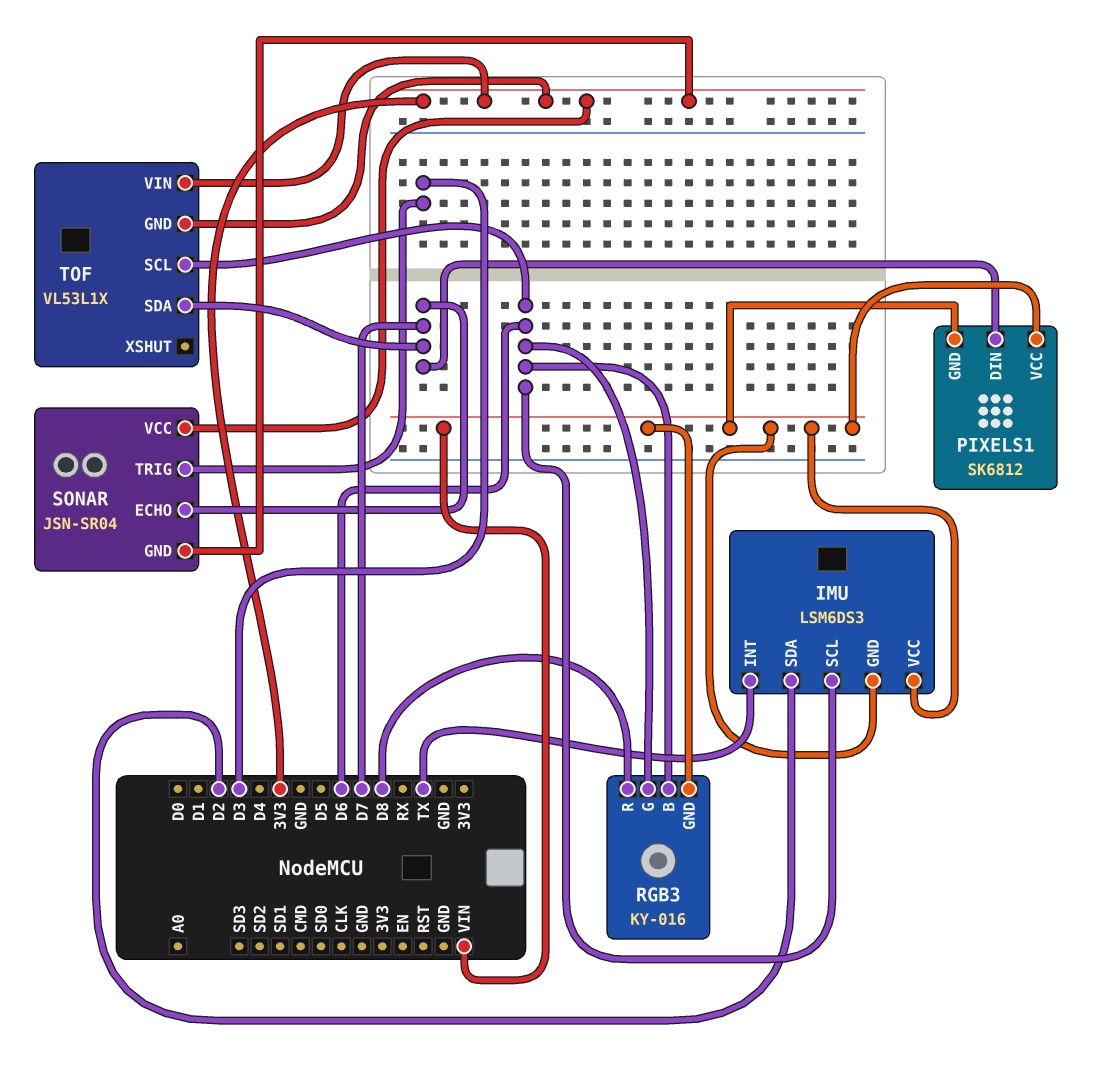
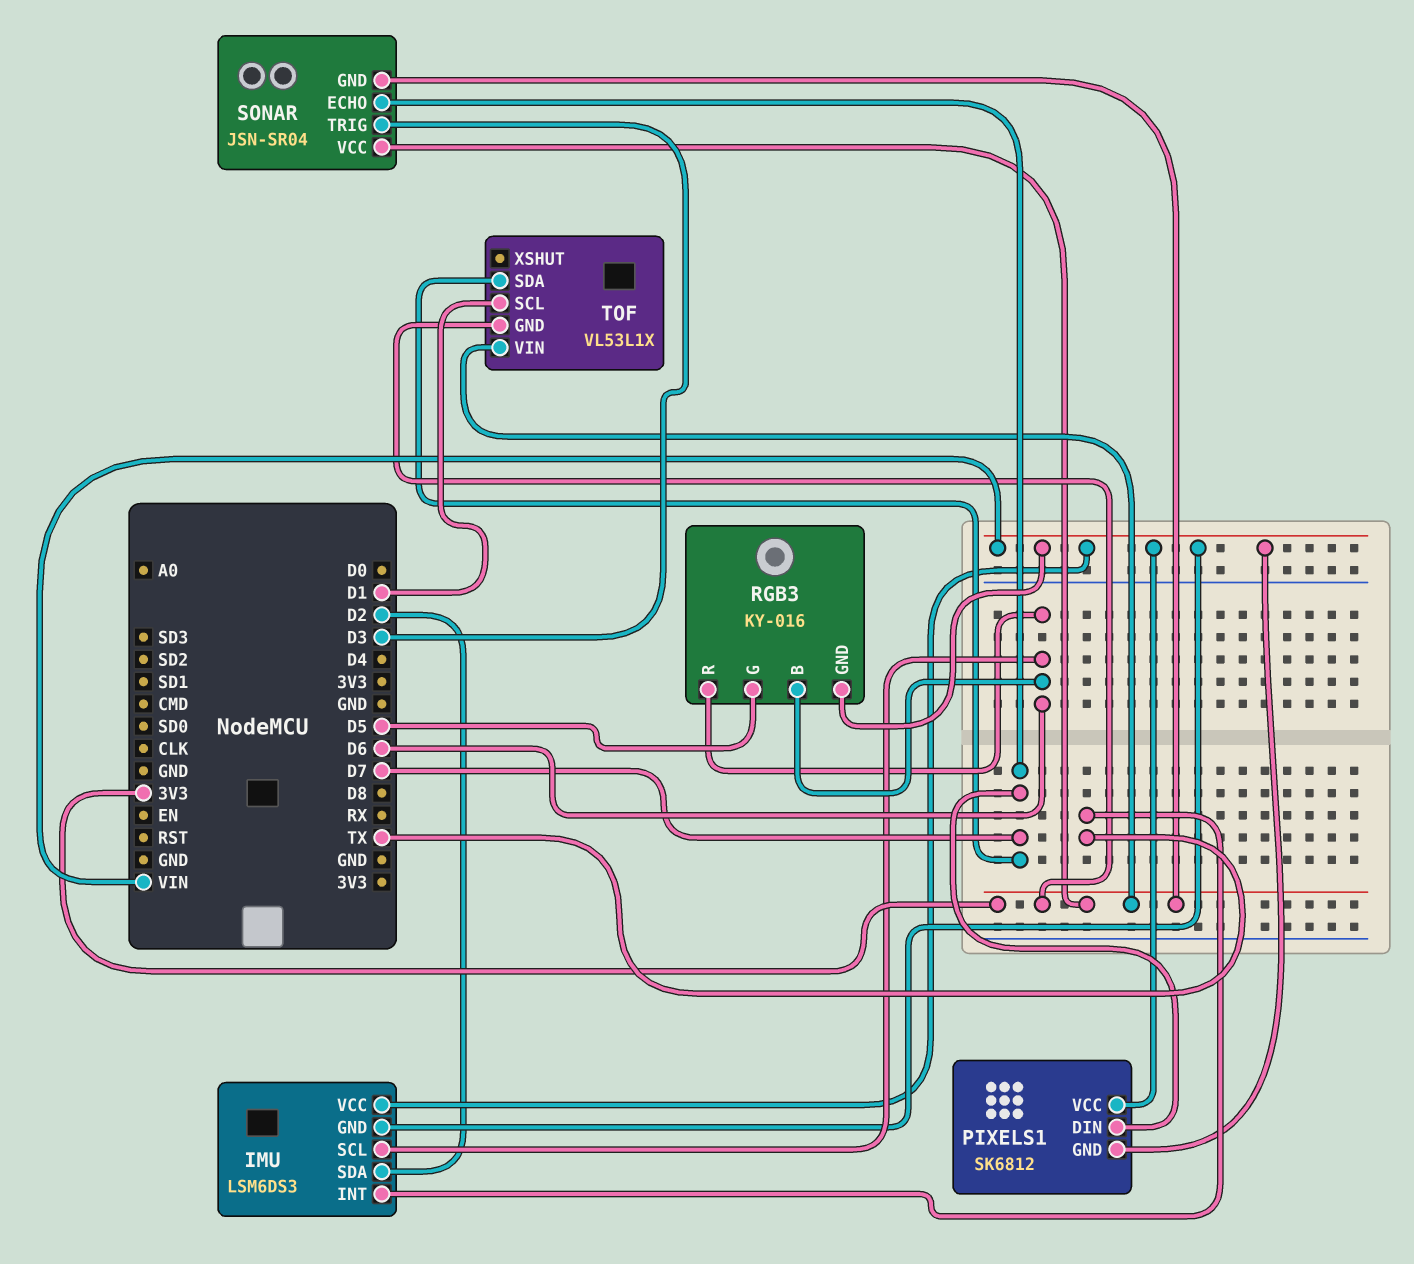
RGB3 pin G: D6 -> D5
RGB3 pin R: D8 -> D6
TOF pin SCL: D6 -> D1

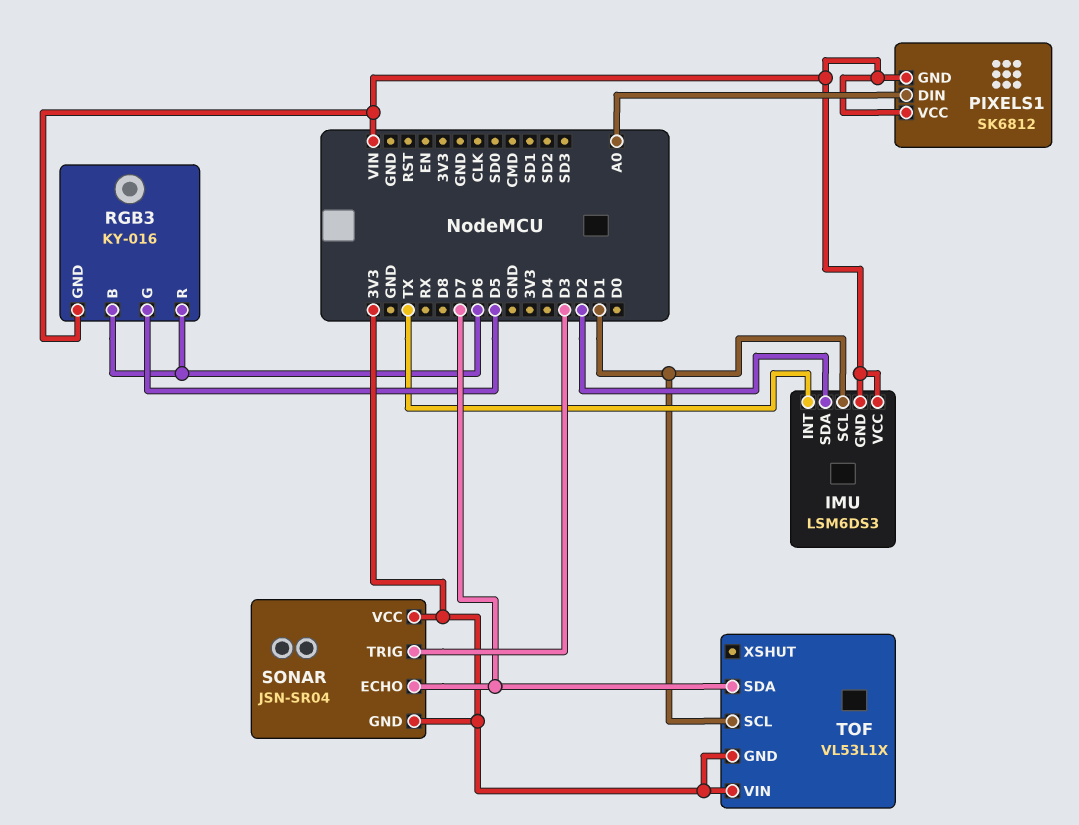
IMU pin SCL: D6 -> D1
PIXELS1 pin DIN: D7 -> A0

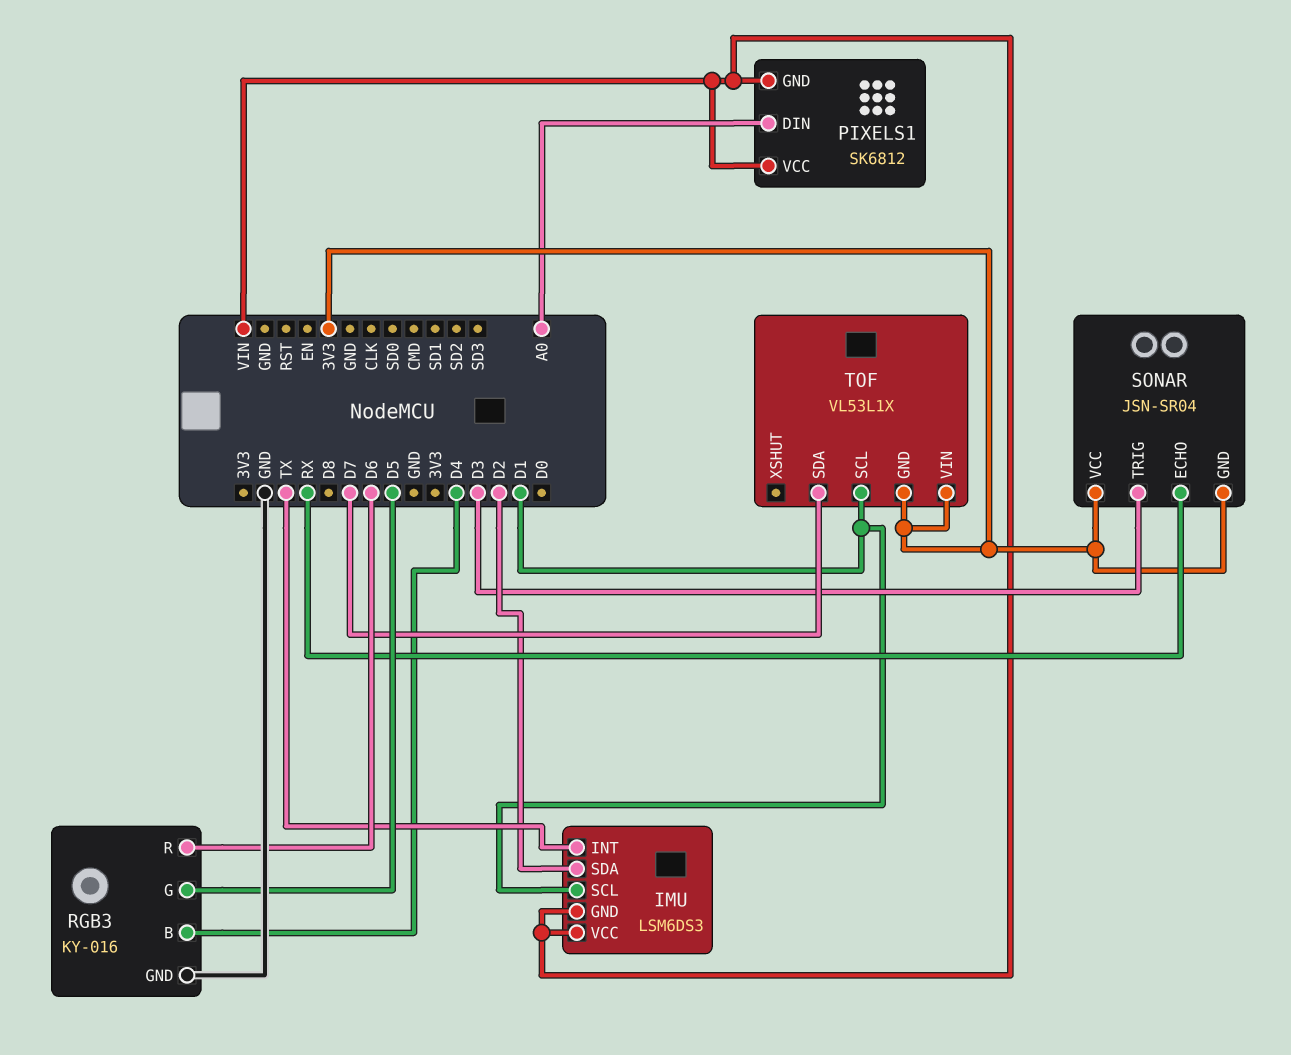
RGB3 pin B: D6 -> D4
RGB3 pin GND: VIN -> GND
SONAR pin ECHO: D7 -> RX

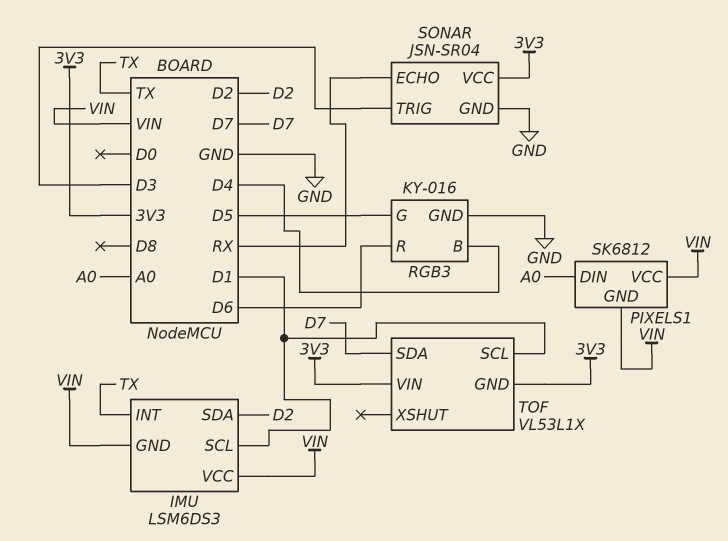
SONAR pin GND: 3V3 -> GND

